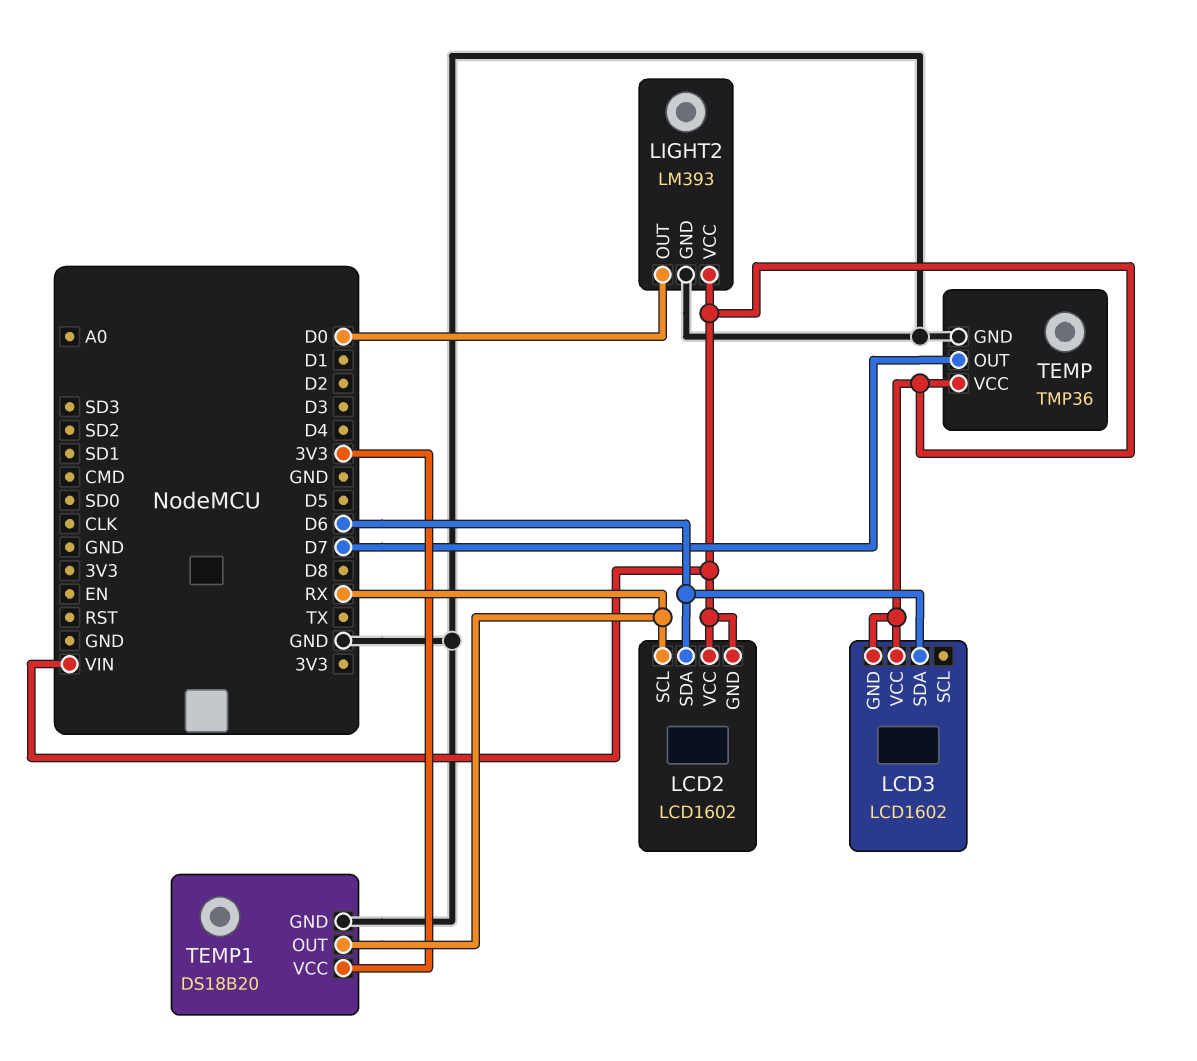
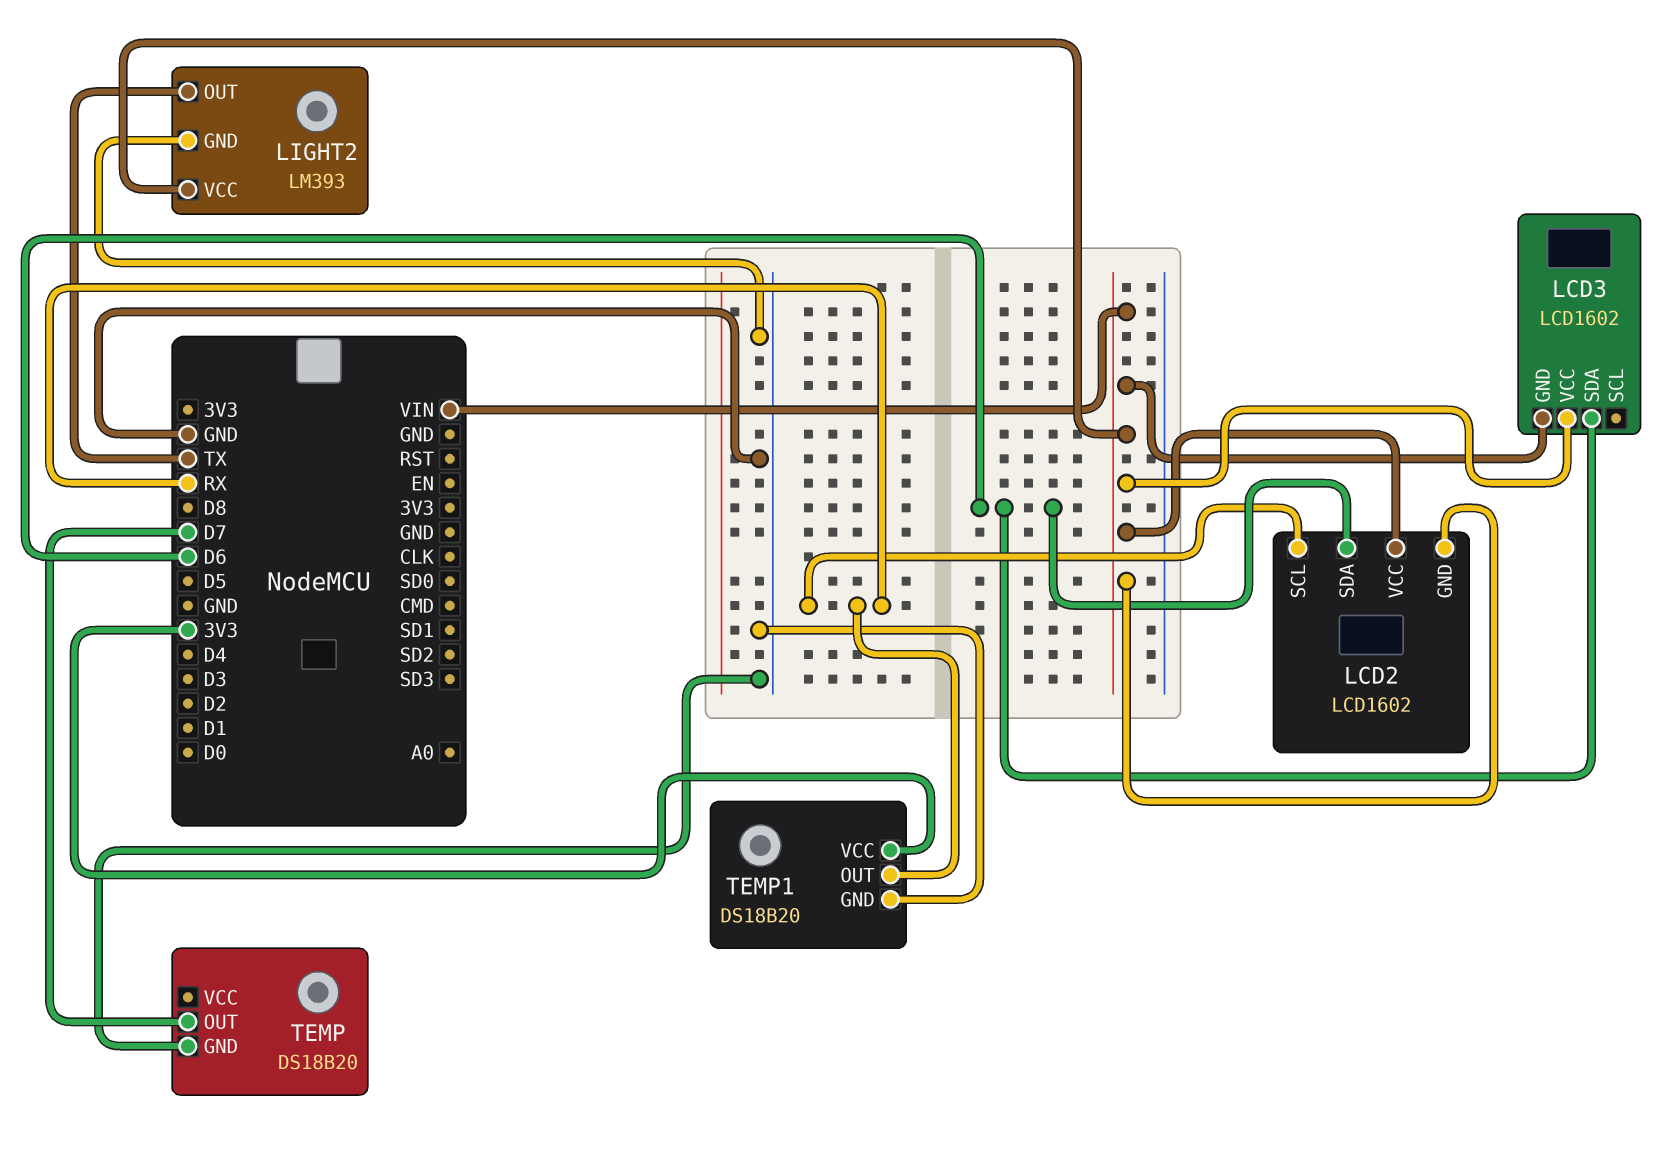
LIGHT2 pin OUT: D0 -> TX
TEMP: TMP36 -> DS18B20
TEMP pin VCC: VIN -> none

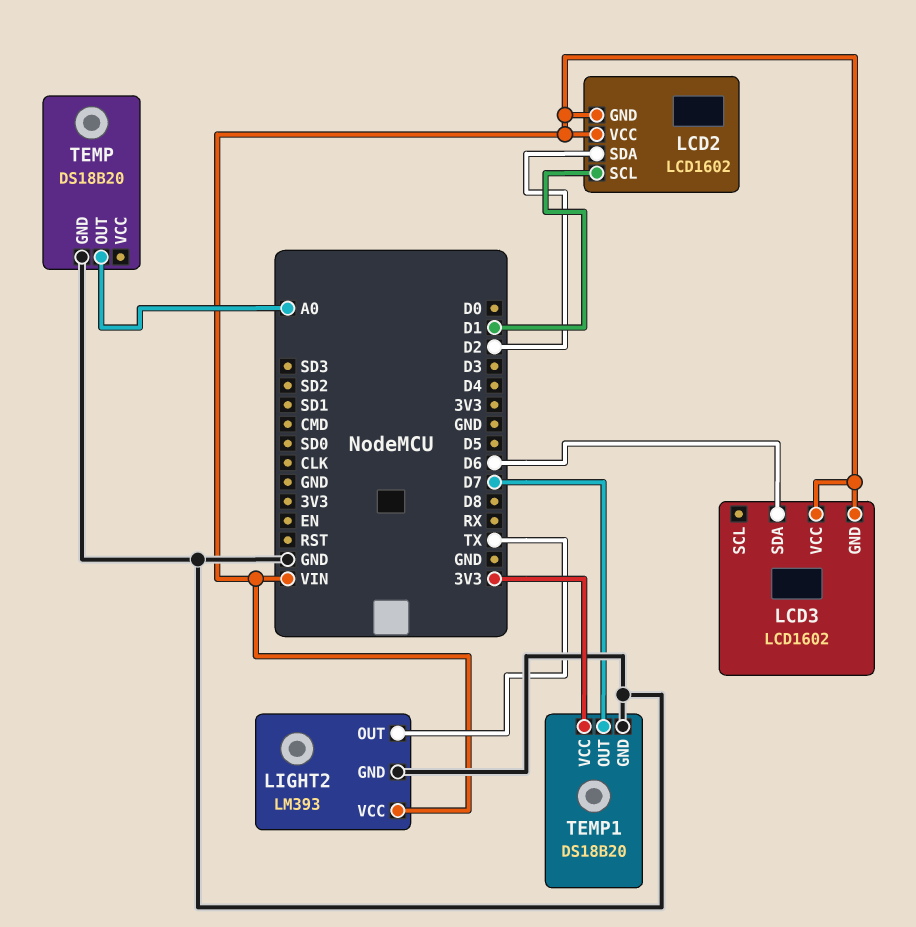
LCD2 pin SCL: RX -> D1
LCD2 pin SDA: D6 -> D2
TEMP pin OUT: D7 -> A0
TEMP1 pin OUT: RX -> D7

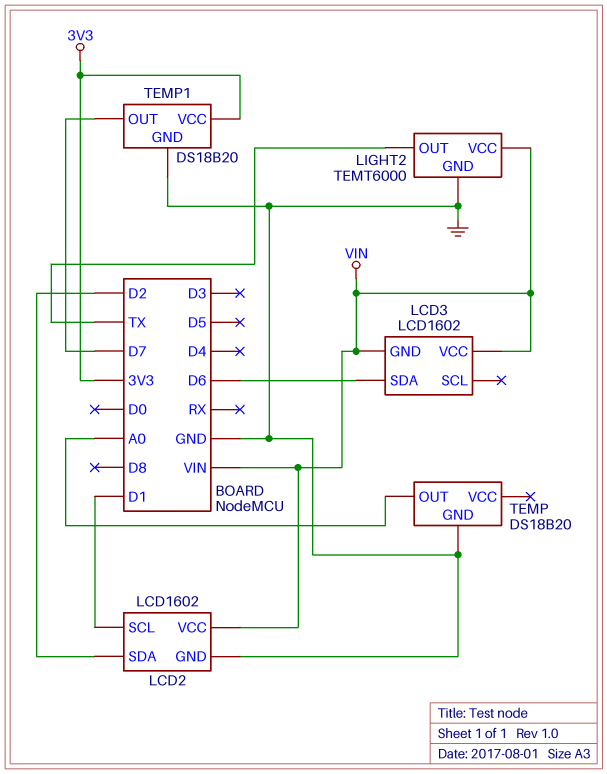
LCD2 pin GND: VIN -> GND
LIGHT2: LM393 -> TEMT6000

